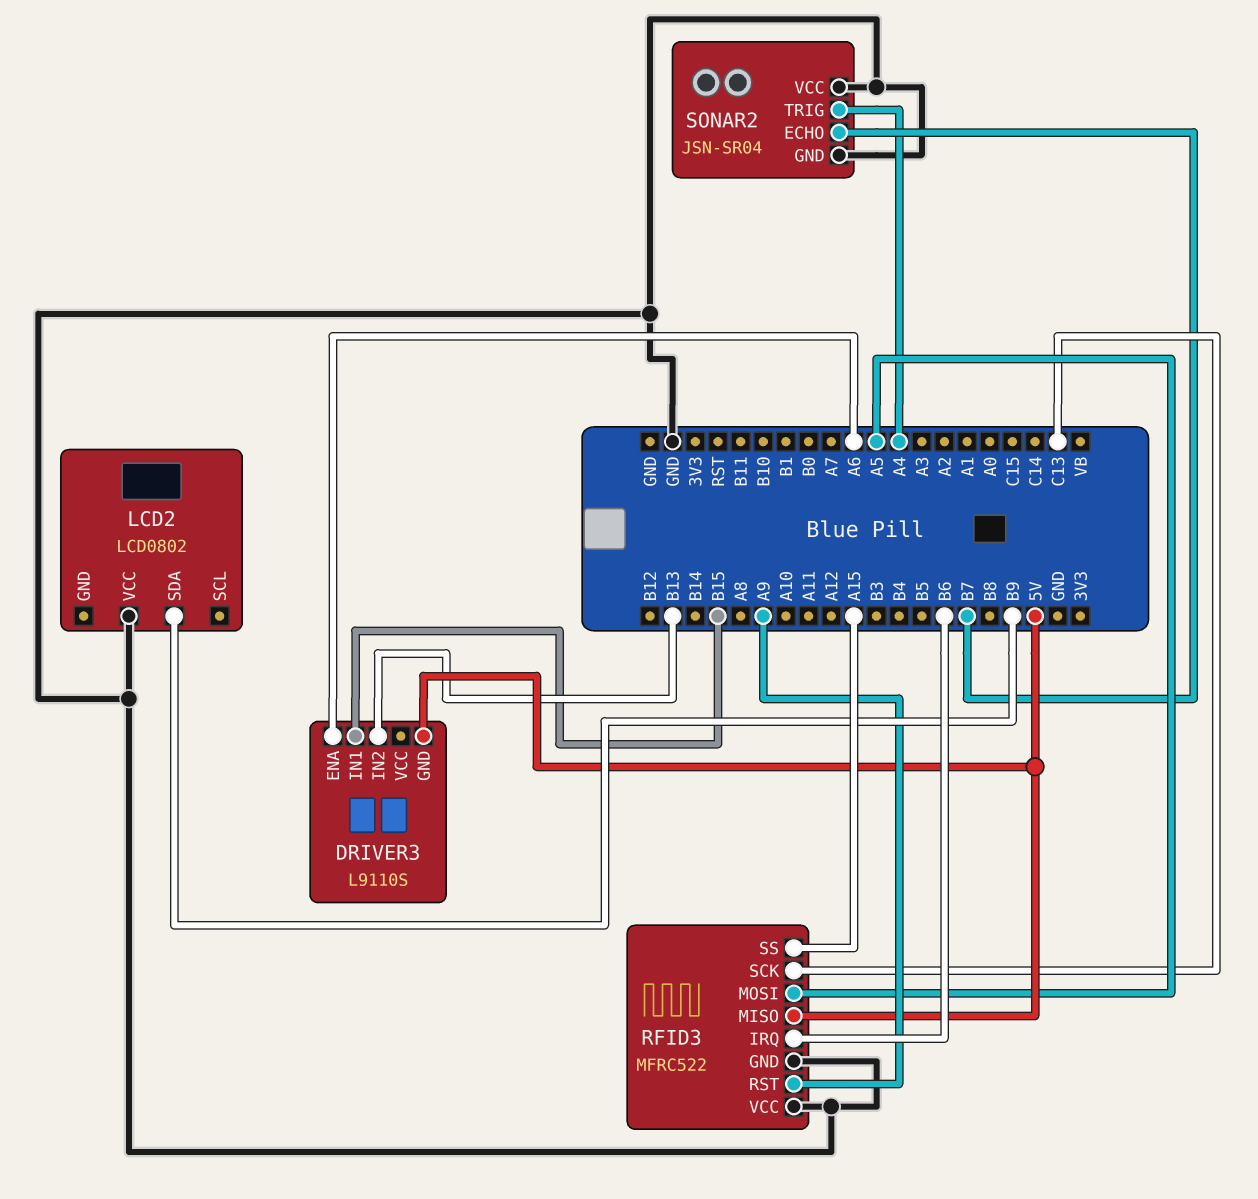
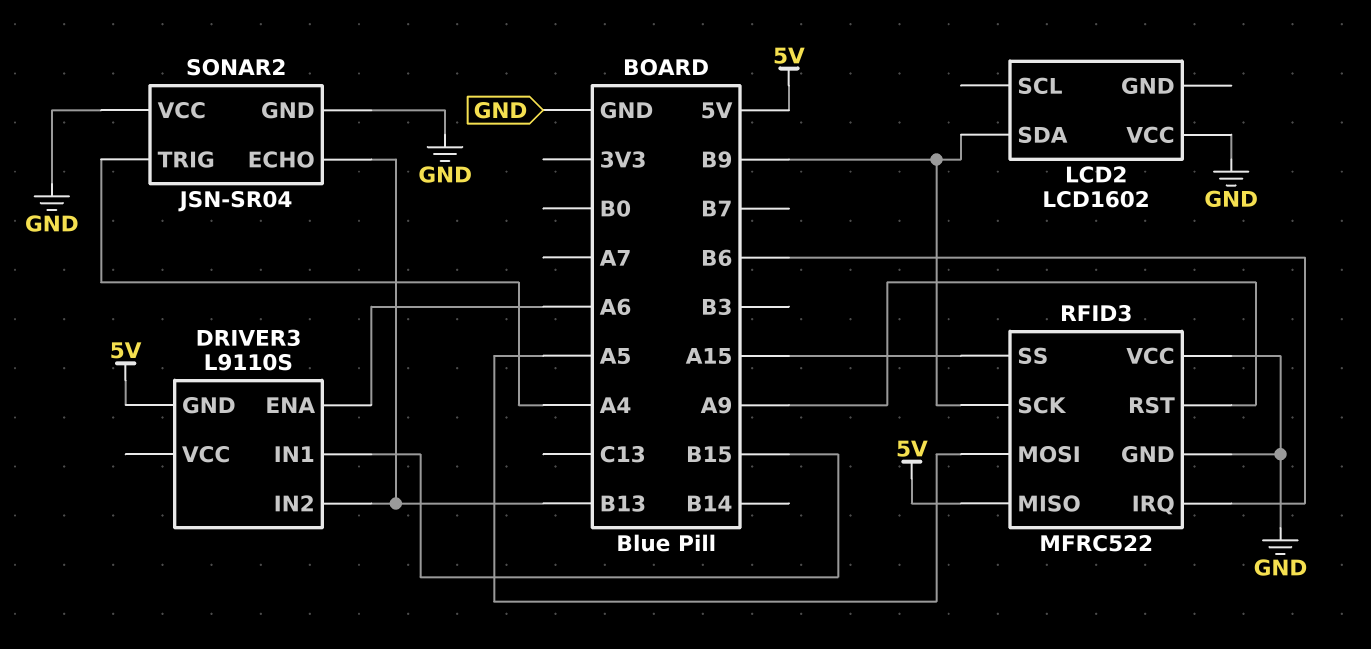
LCD2: LCD0802 -> LCD1602
RFID3 pin SCK: C13 -> B9
SONAR2 pin ECHO: B7 -> B13

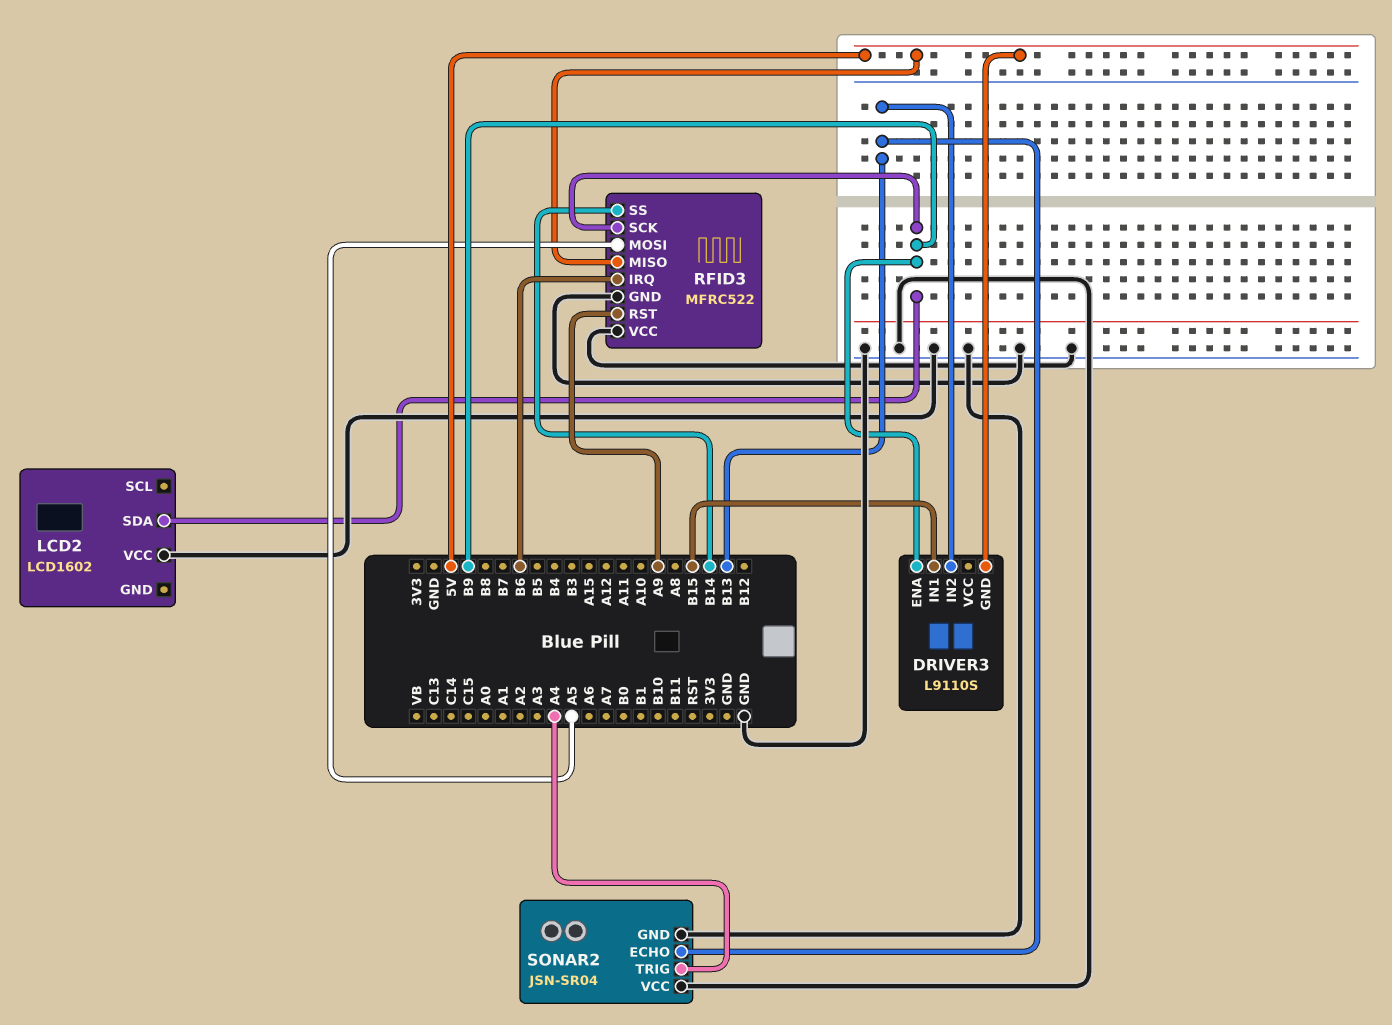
DRIVER3 pin ENA: A6 -> B9
RFID3 pin SS: A15 -> B14

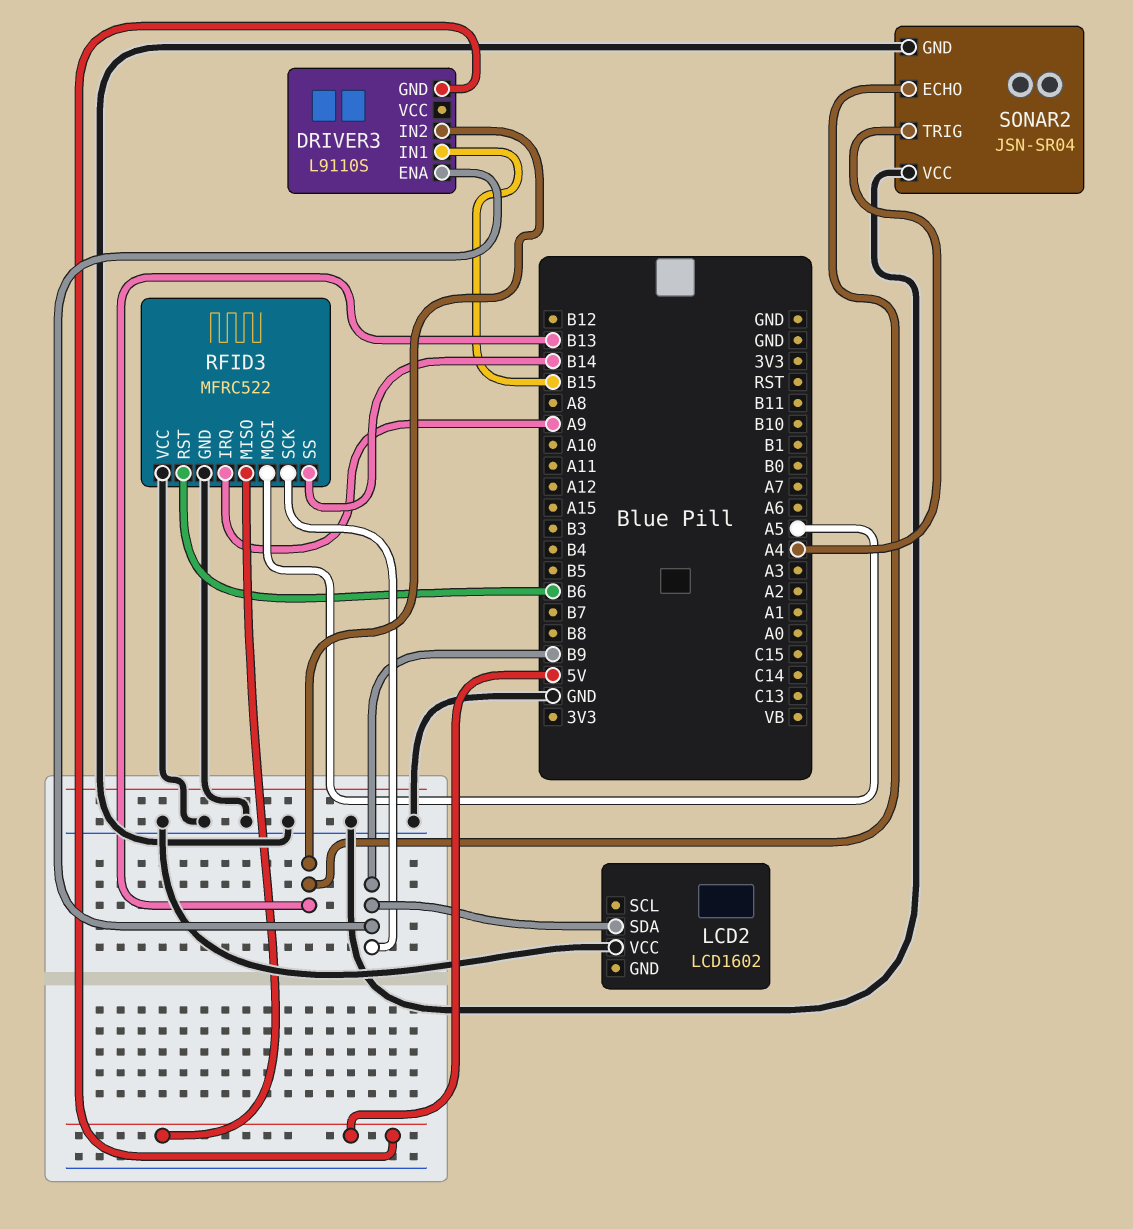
RFID3 pin IRQ: B6 -> A9
RFID3 pin RST: A9 -> B6

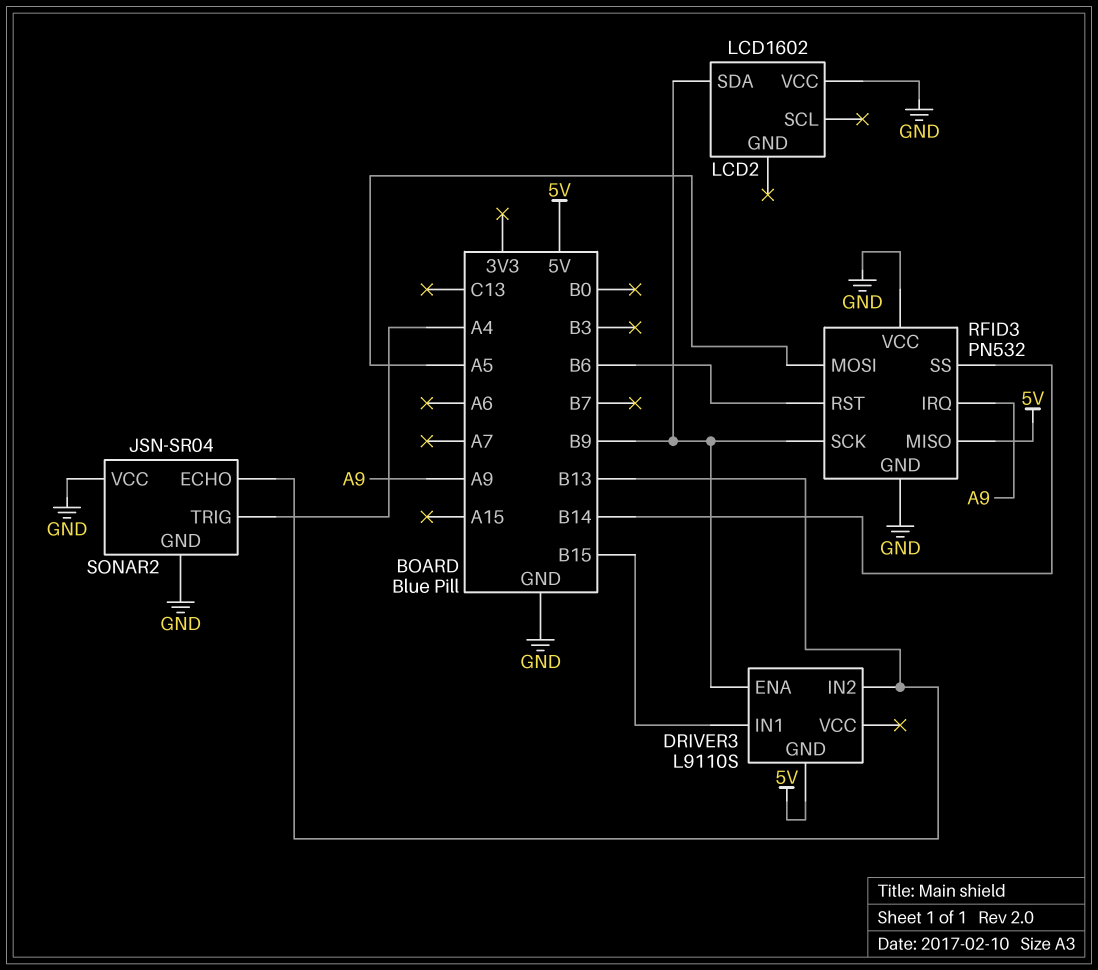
RFID3: MFRC522 -> PN532

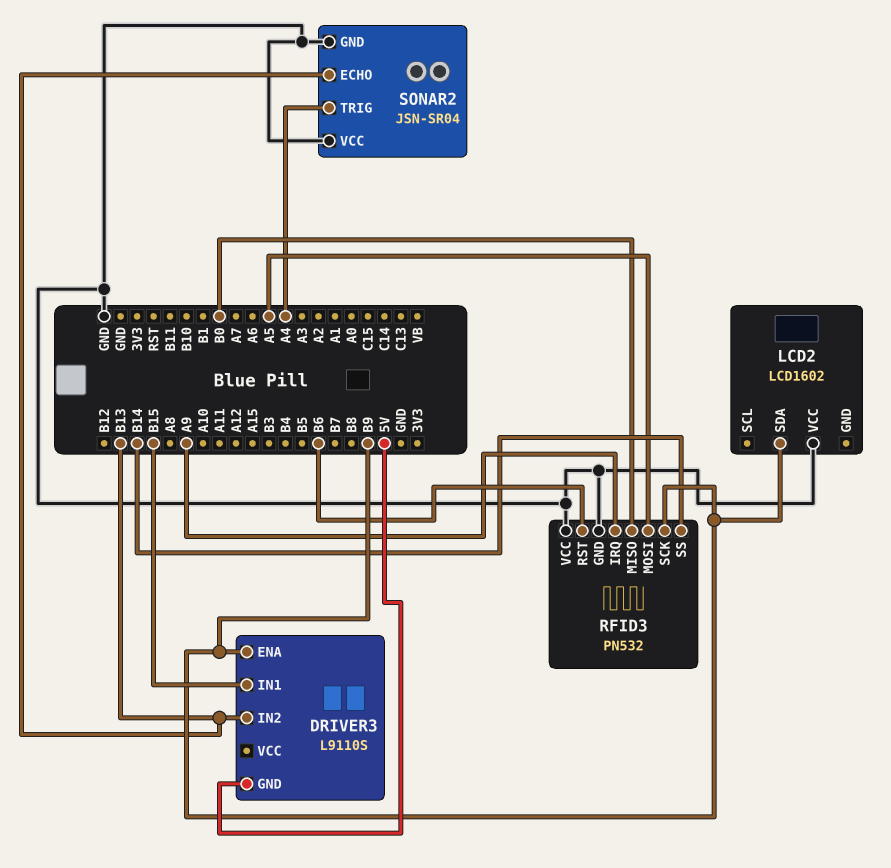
RFID3 pin MISO: 5V -> B0

